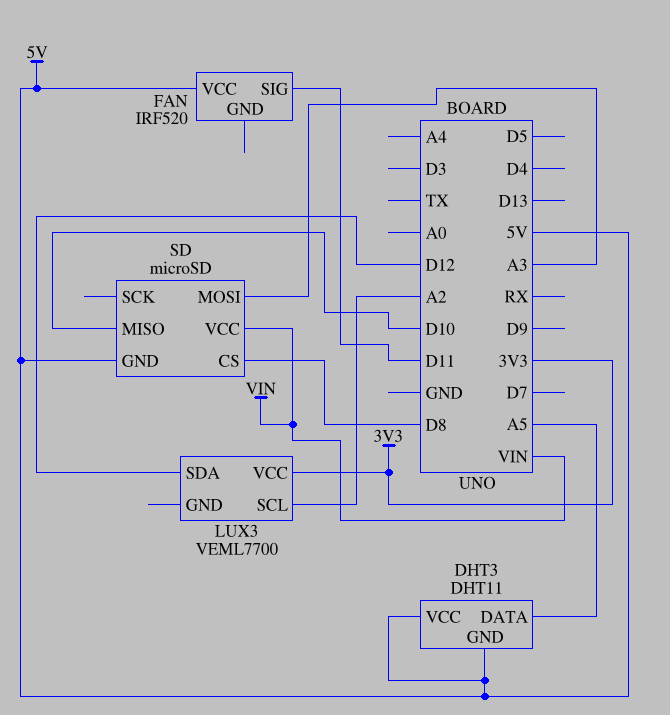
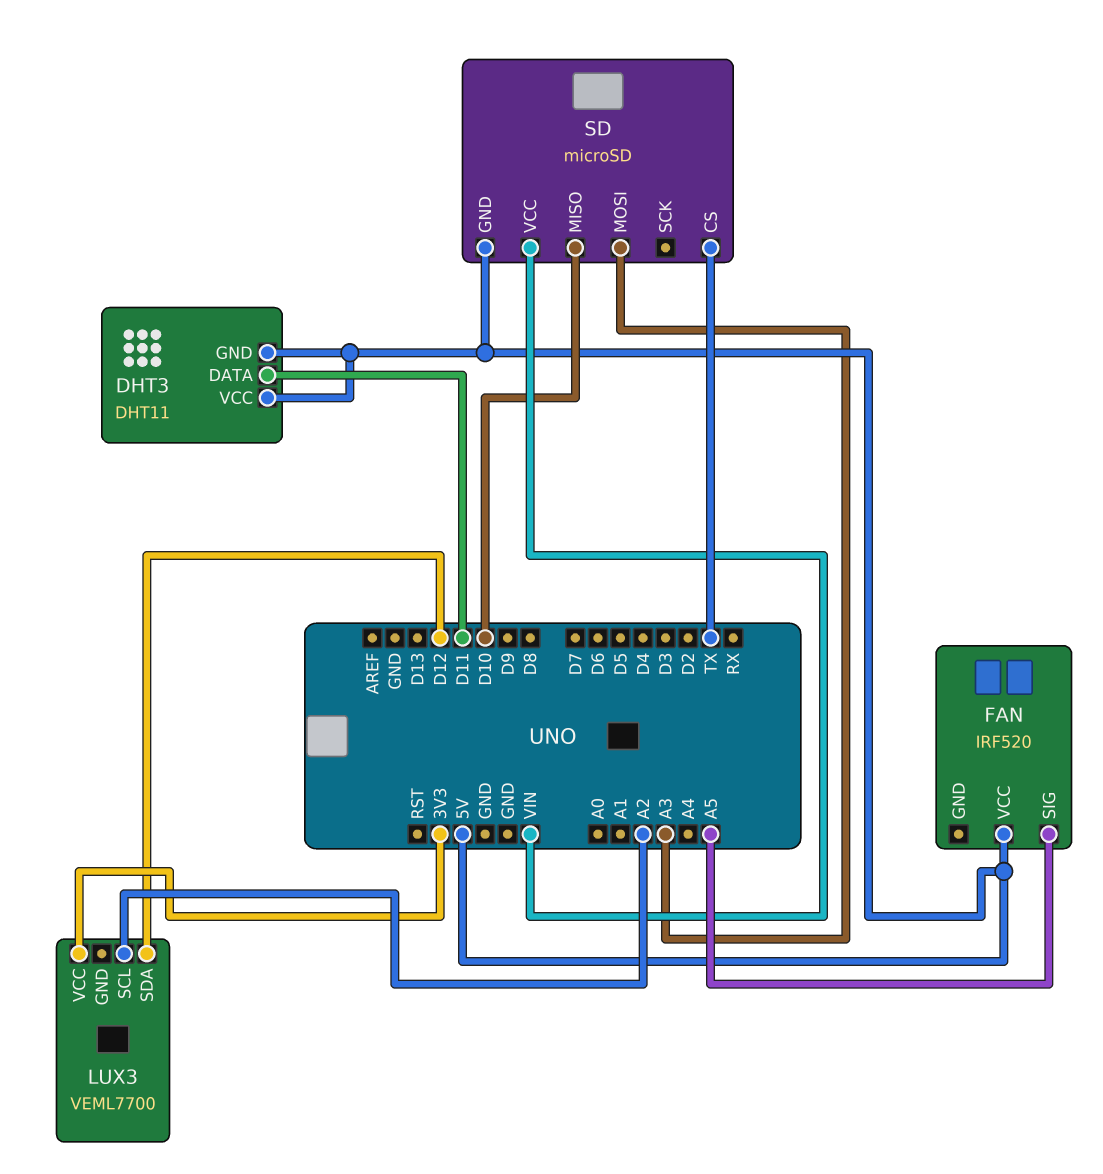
DHT3 pin DATA: A5 -> D11
FAN pin SIG: D11 -> A5
SD pin CS: D8 -> TX

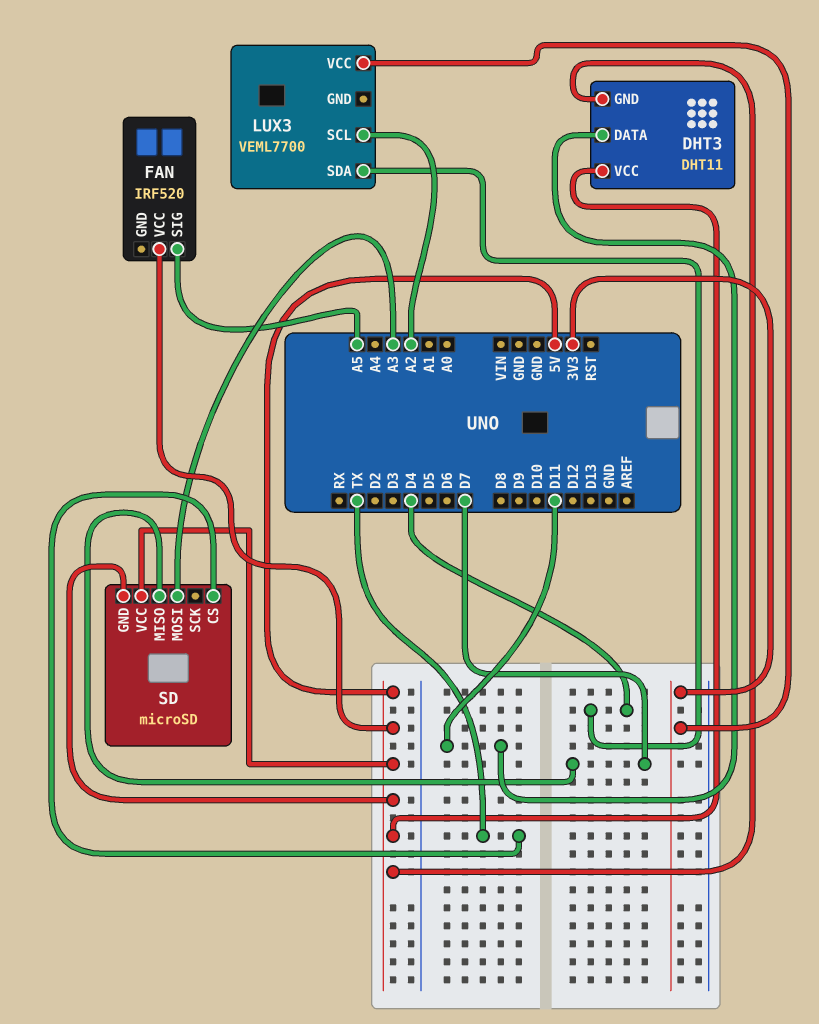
LUX3 pin SDA: D12 -> D4
SD pin MISO: D10 -> D7
SD pin VCC: VIN -> 5V

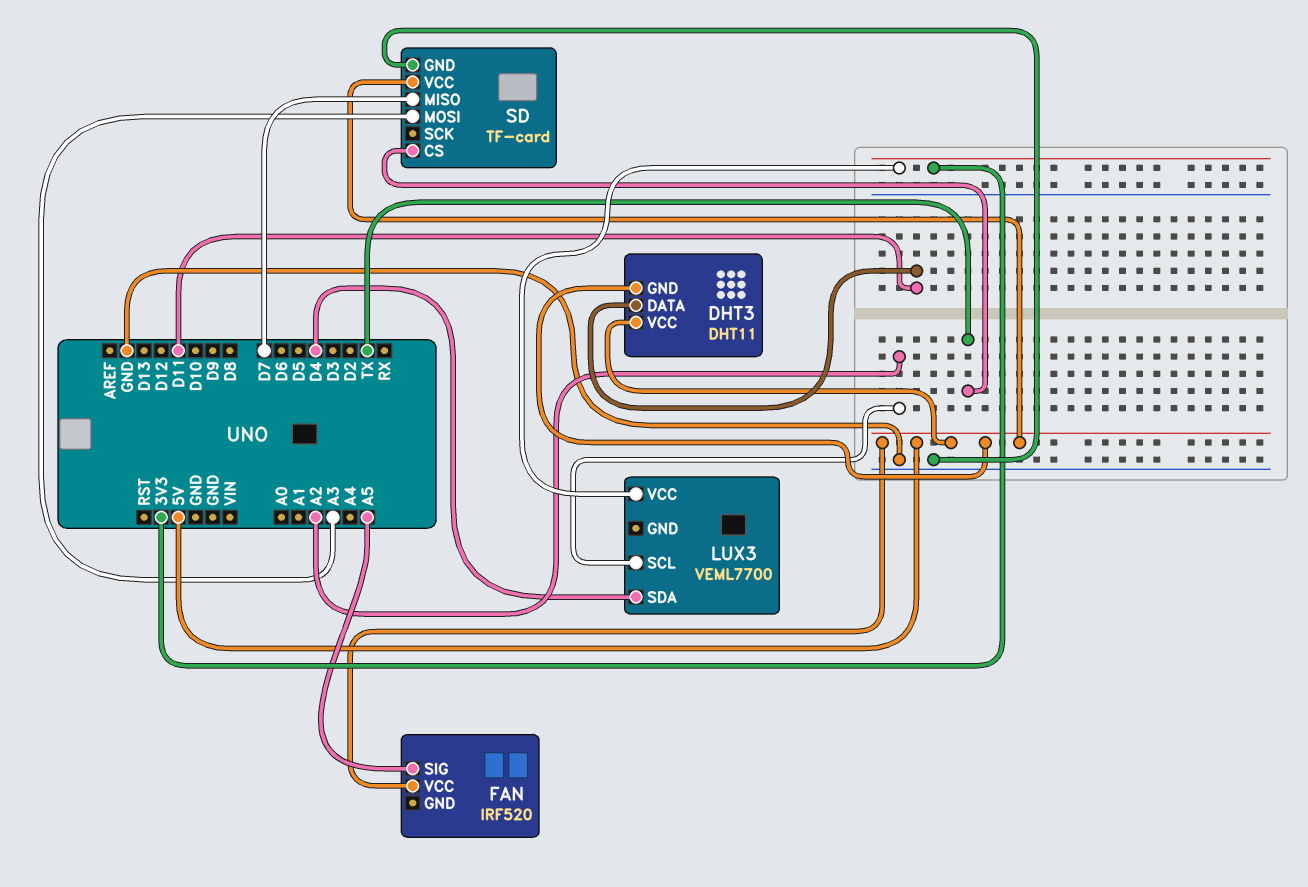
SD: microSD -> TF-card
SD pin GND: 5V -> GND

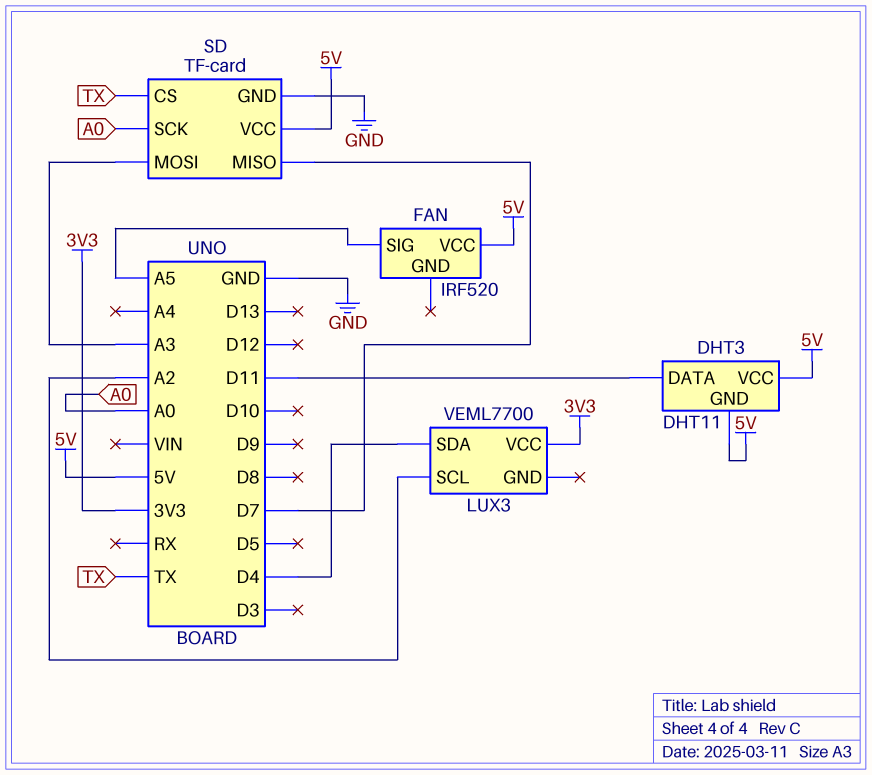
SD pin SCK: none -> A0

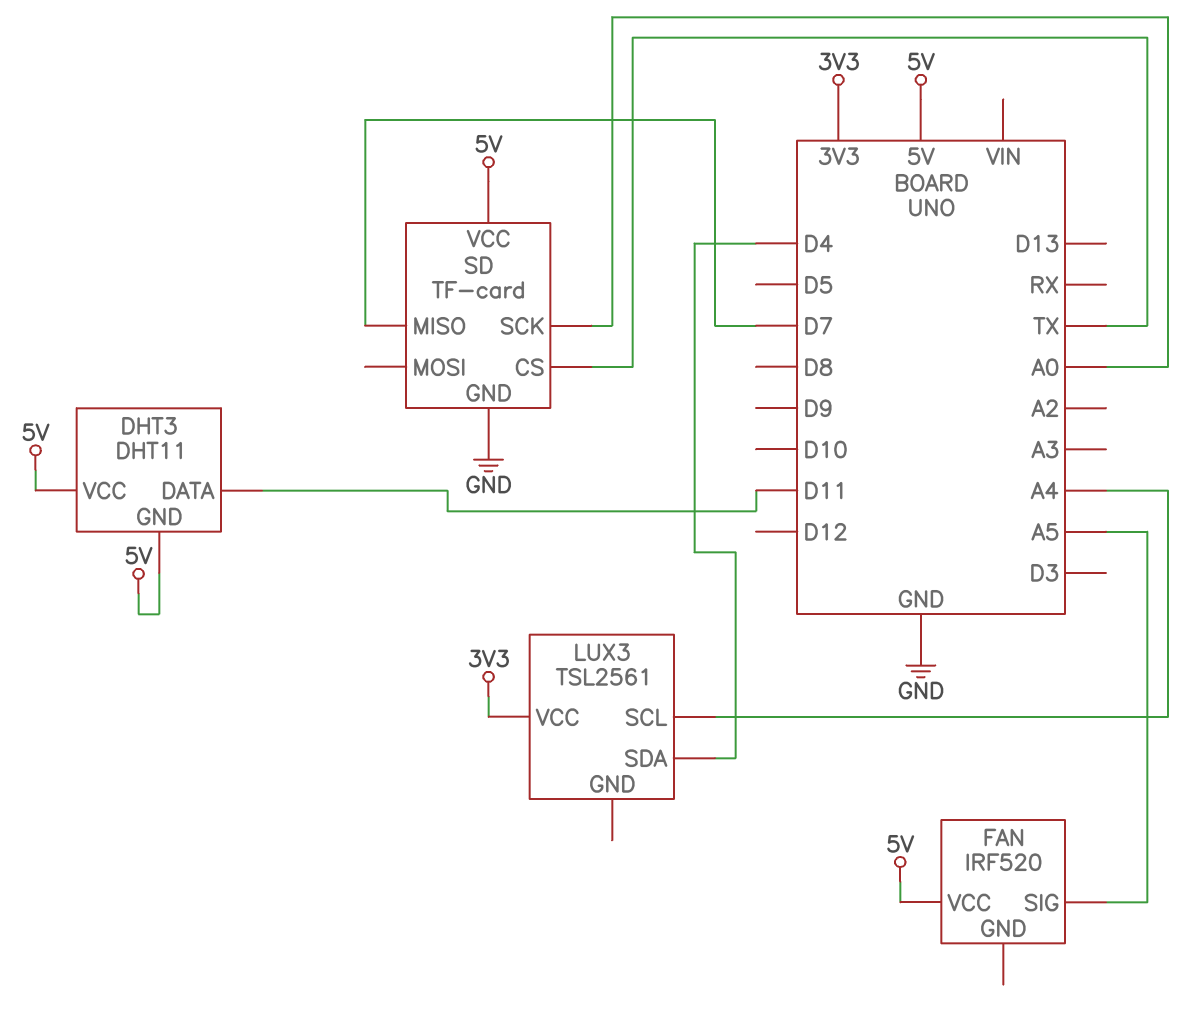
LUX3: VEML7700 -> TSL2561
LUX3 pin SCL: A2 -> A4
SD pin MOSI: A3 -> none

